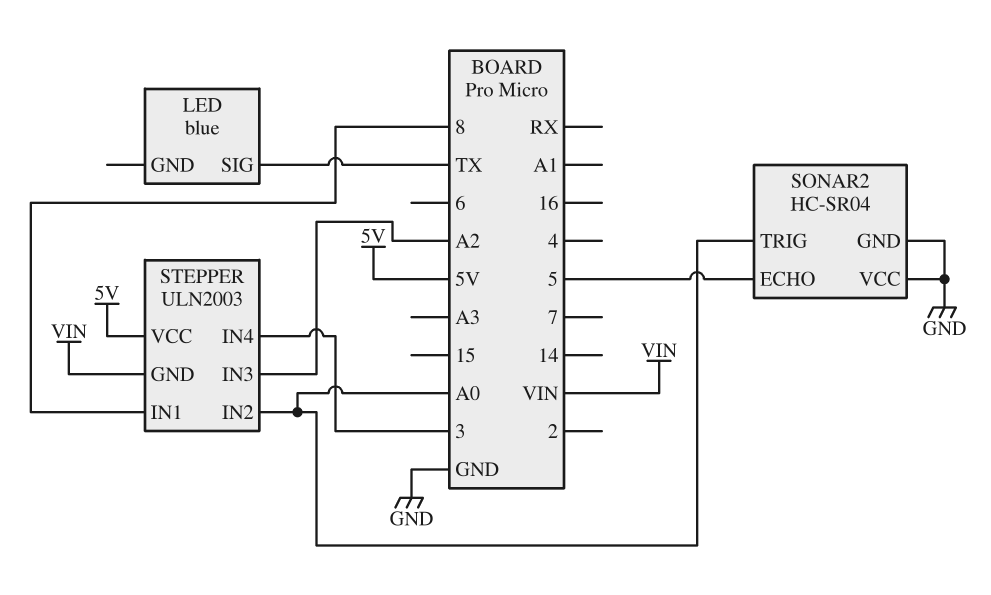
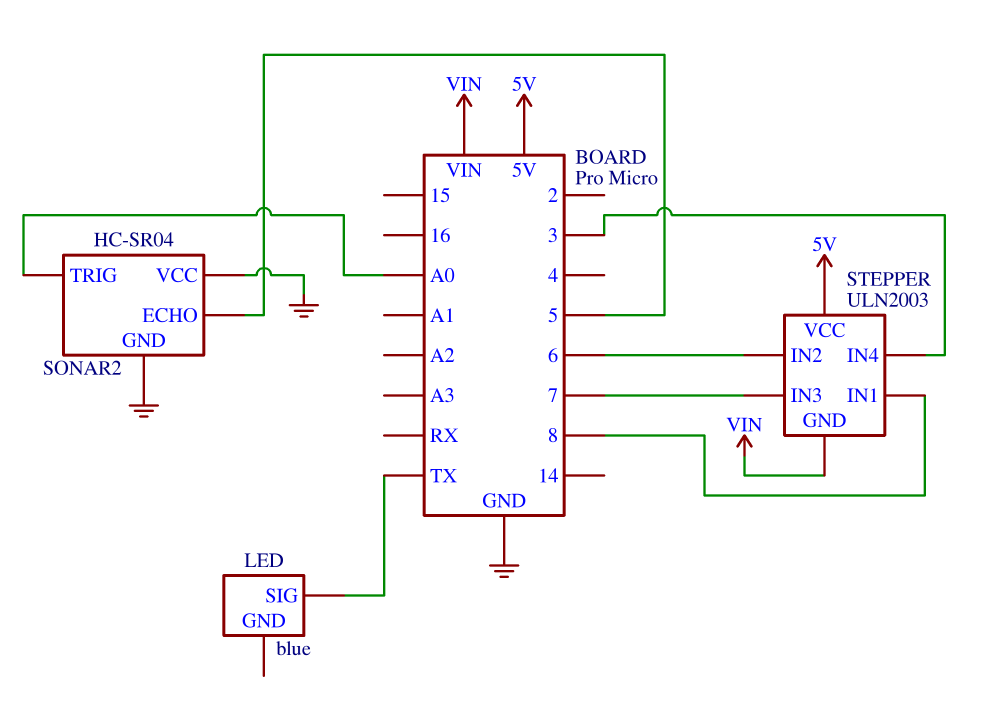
STEPPER pin IN2: A0 -> 6
STEPPER pin IN3: A2 -> 7

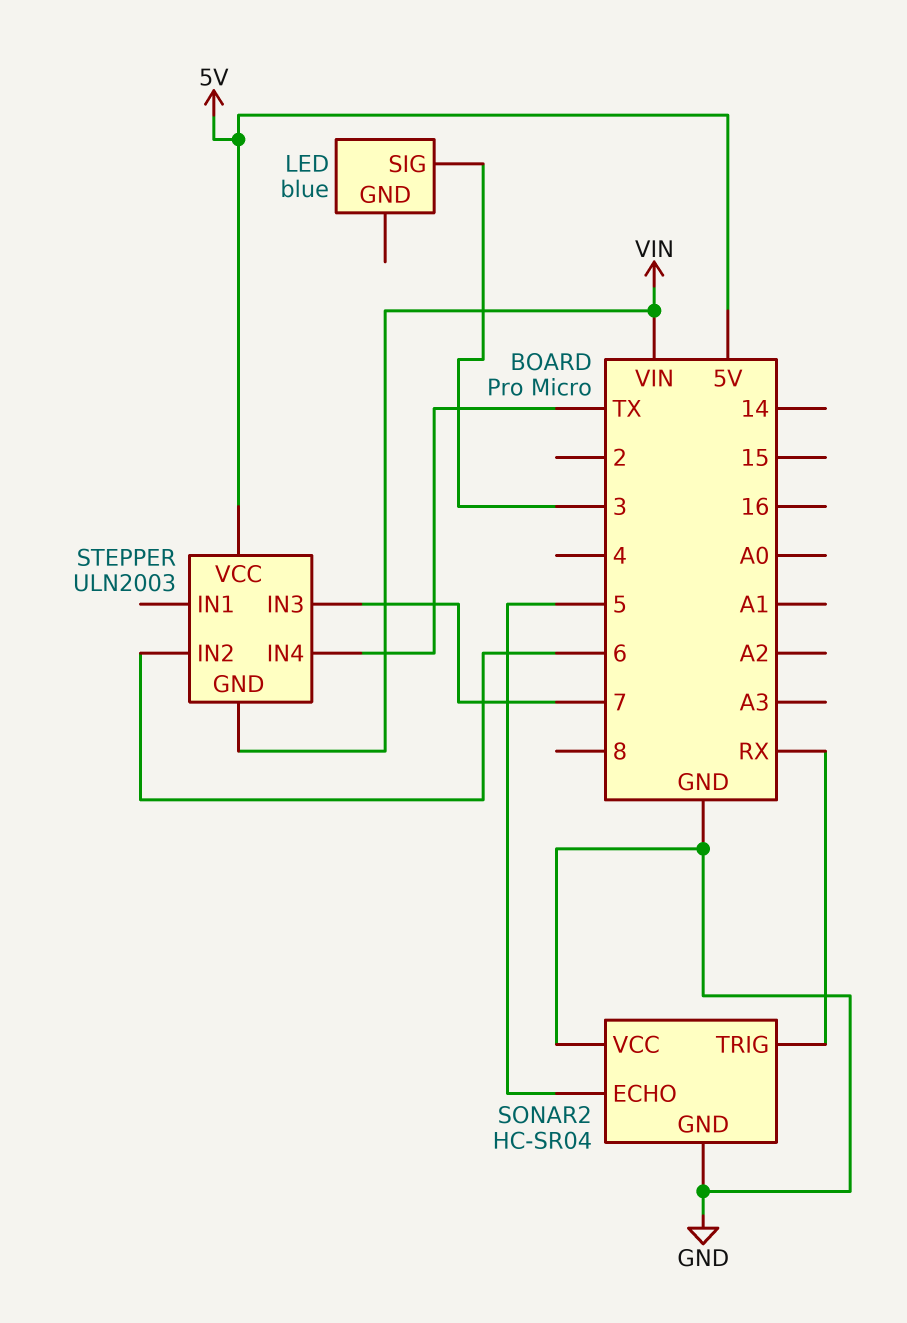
LED pin SIG: TX -> 3
SONAR2 pin TRIG: A0 -> RX
STEPPER pin IN1: 8 -> none
STEPPER pin IN4: 3 -> TX

